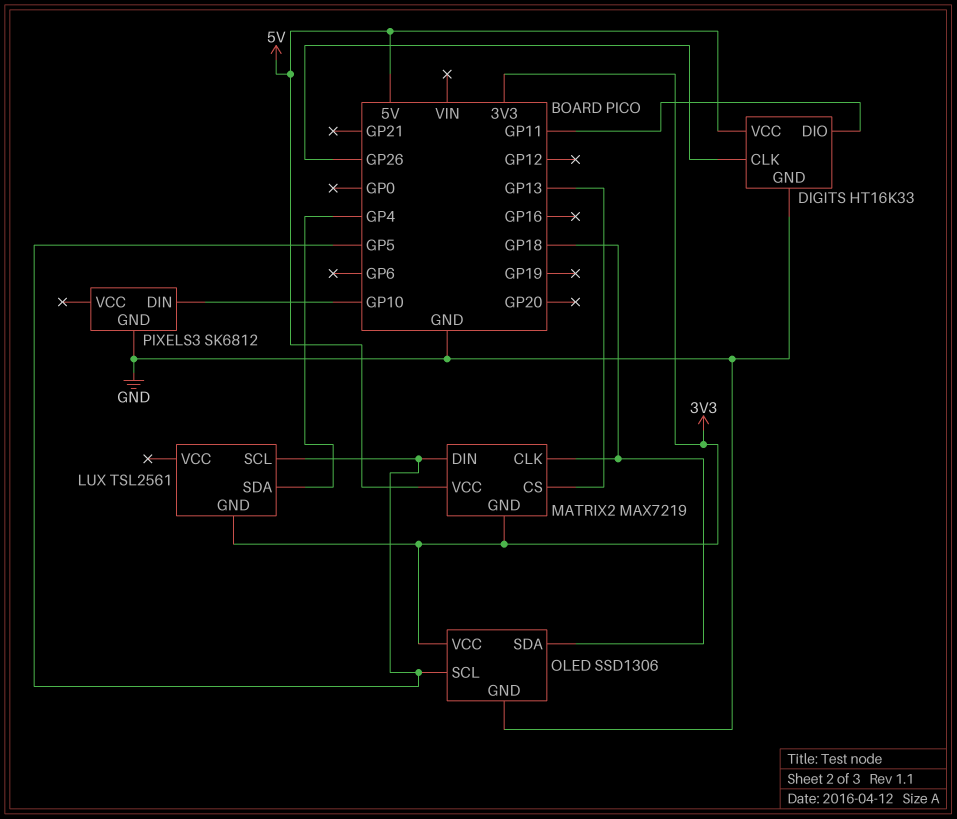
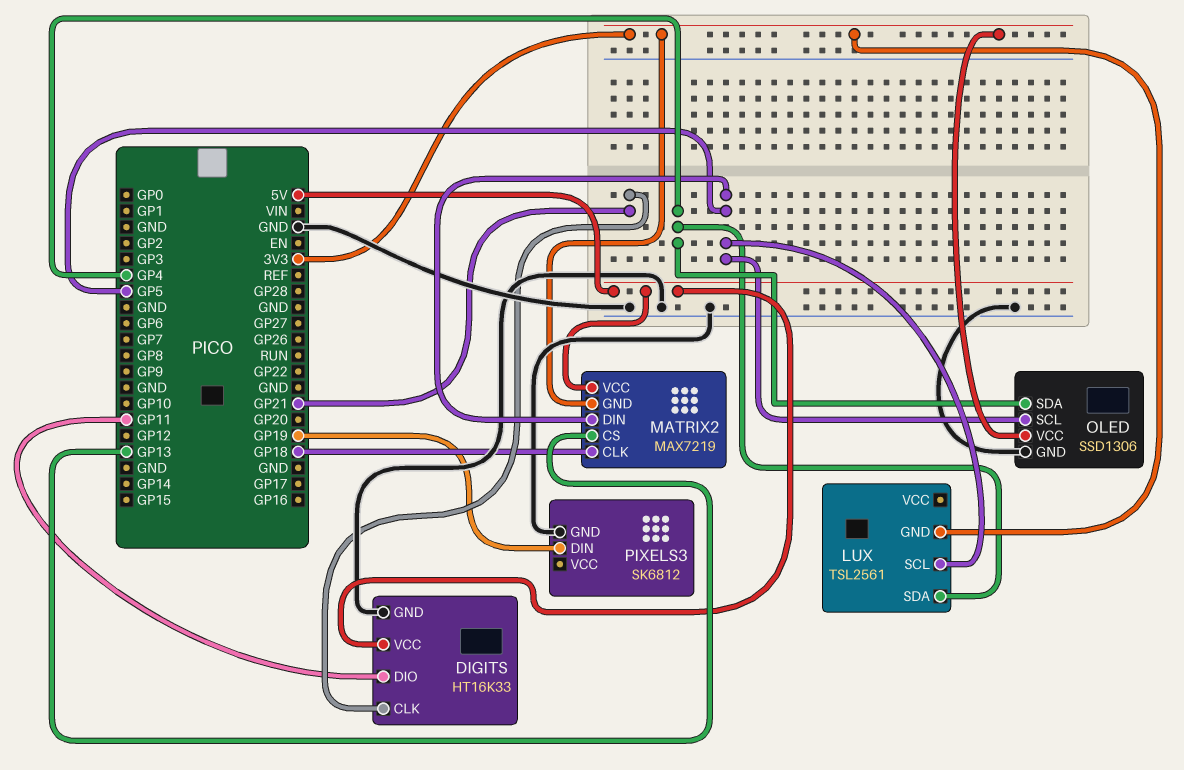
DIGITS pin CLK: GP26 -> GP21
OLED pin SDA: GP18 -> GP4
PIXELS3 pin DIN: GP10 -> GP19

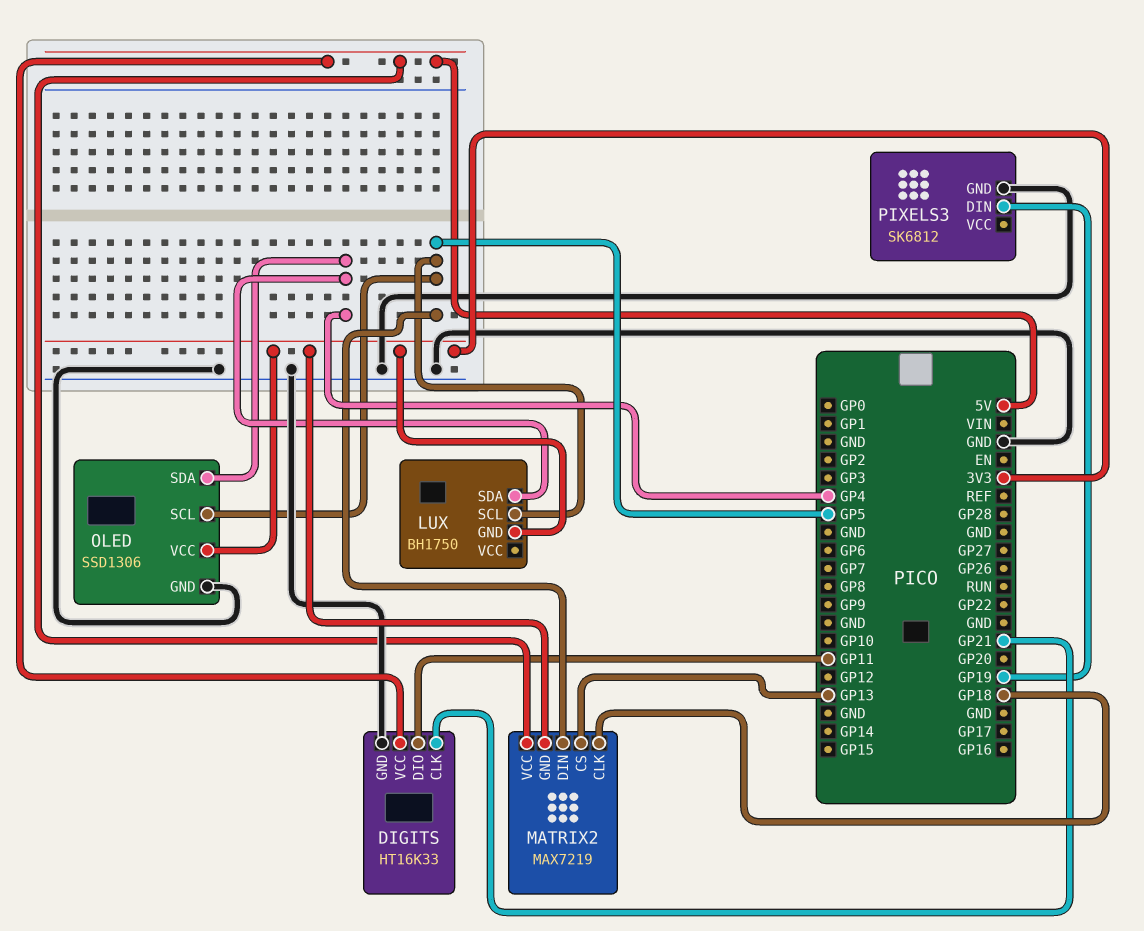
LUX: TSL2561 -> BH1750

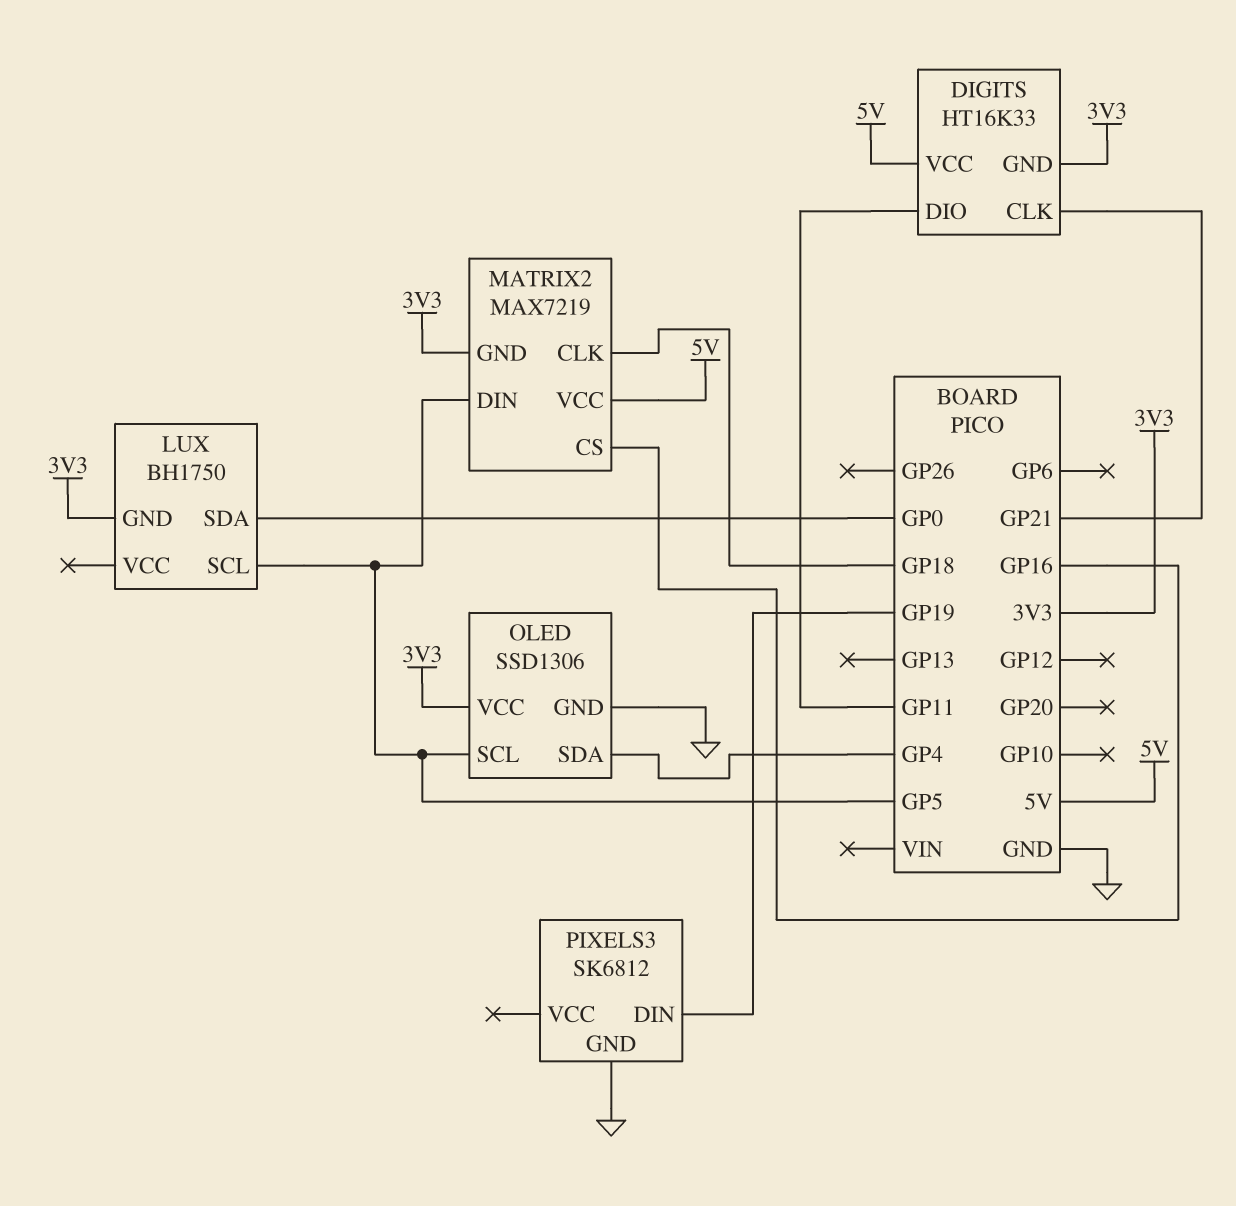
DIGITS pin GND: GND -> 3V3
LUX pin SDA: GP4 -> GP0
MATRIX2 pin CS: GP13 -> GP16

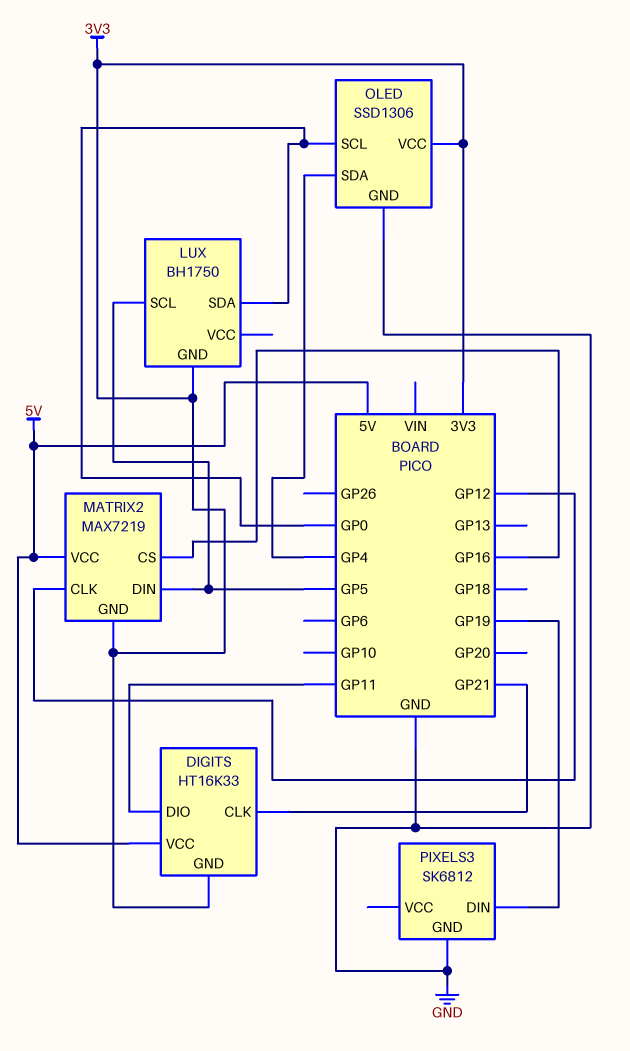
MATRIX2 pin CLK: GP18 -> GP12
OLED pin SCL: GP5 -> GP0

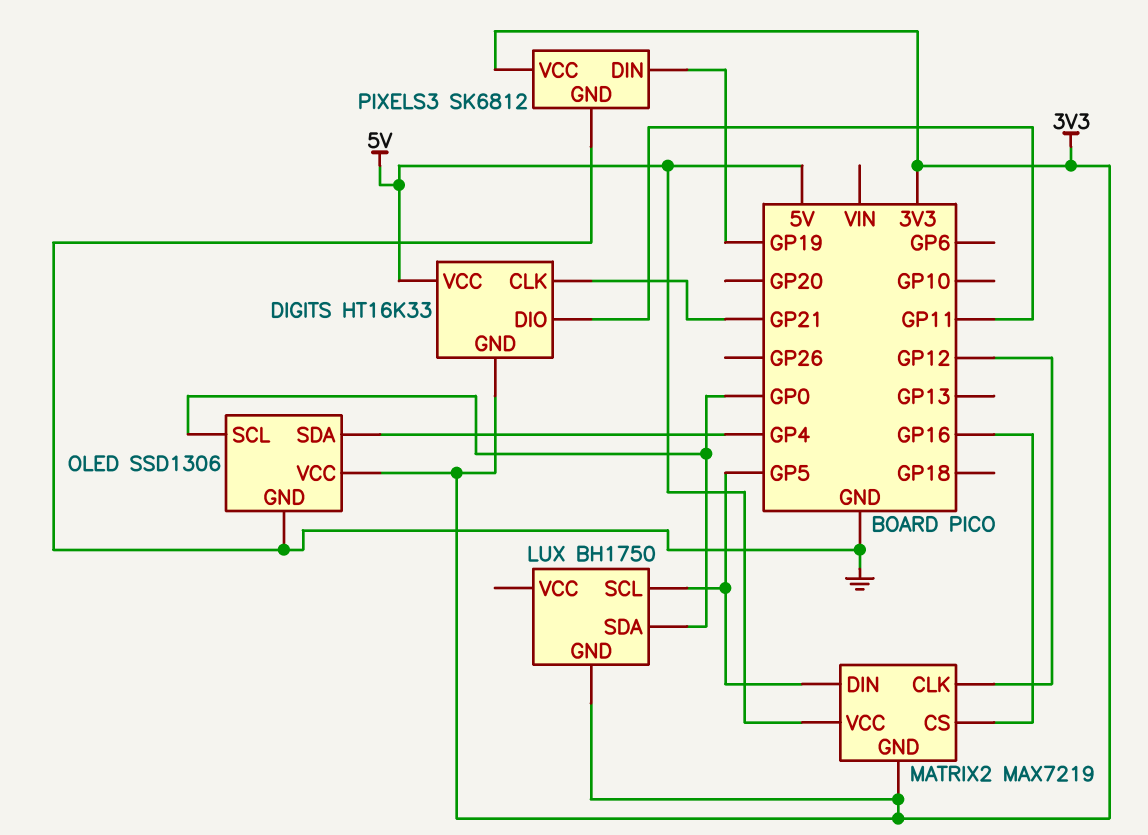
PIXELS3 pin VCC: none -> 3V3

